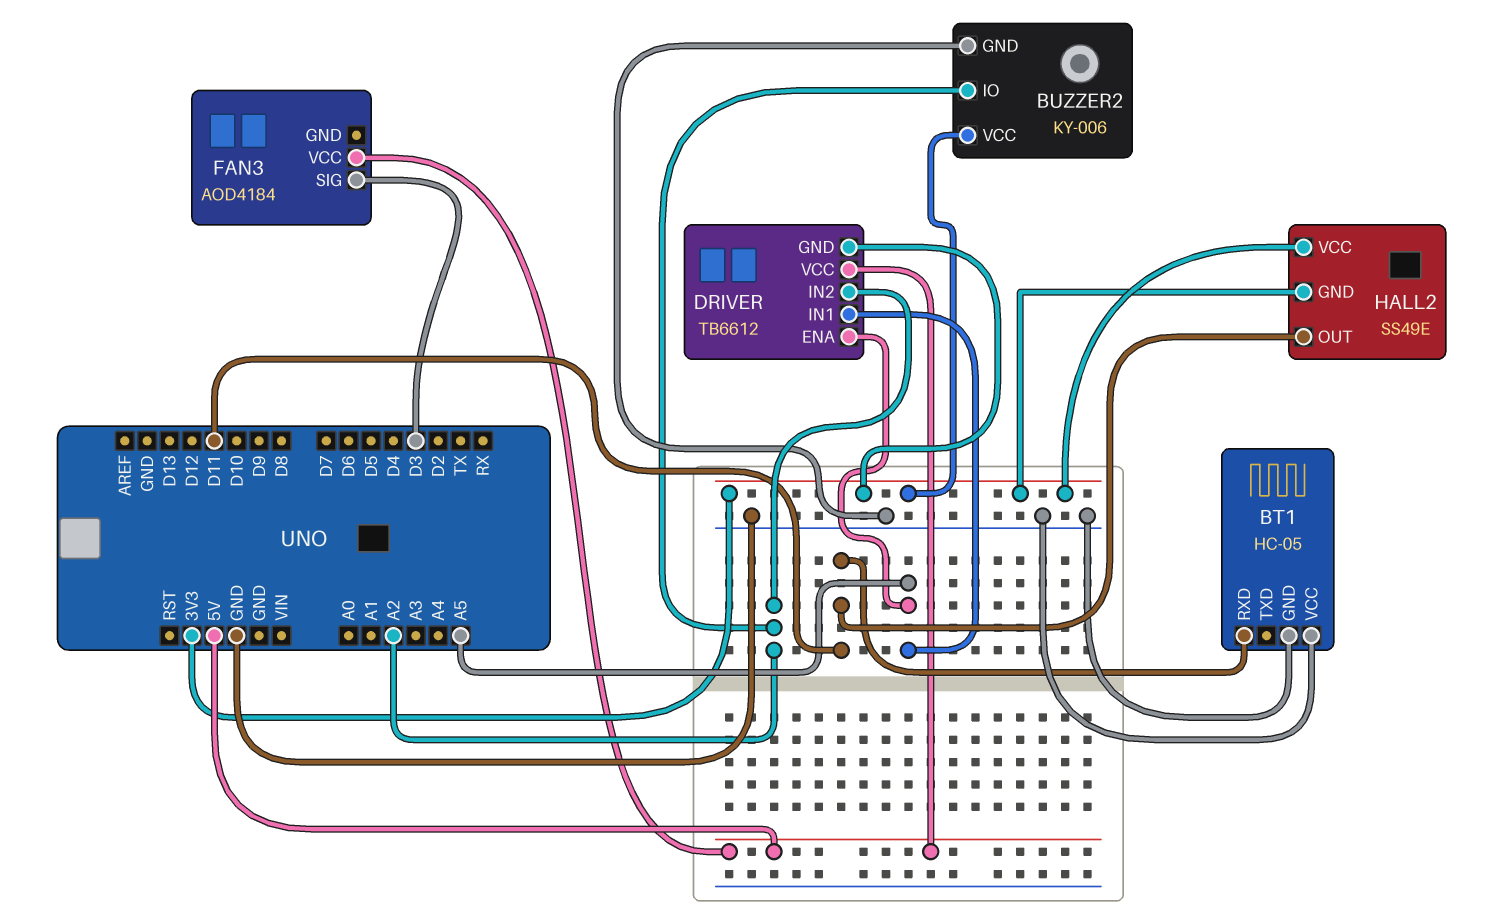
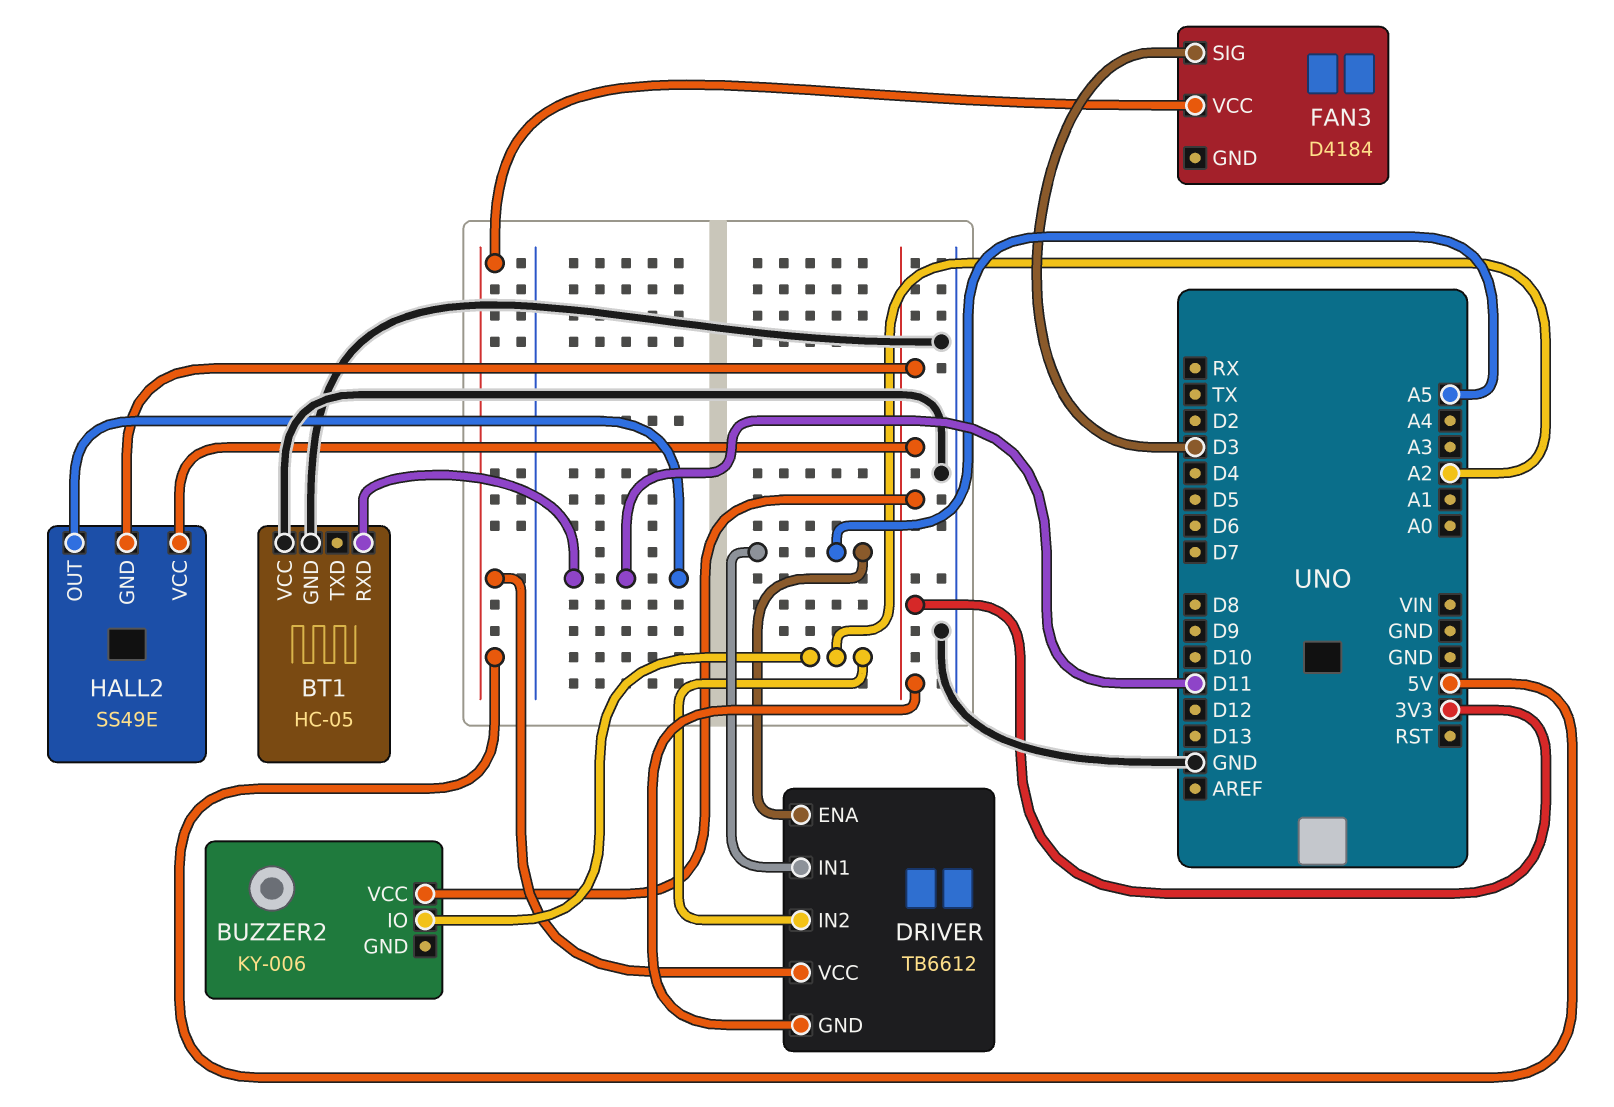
BUZZER2 pin GND: GND -> none
FAN3: AOD4184 -> D4184

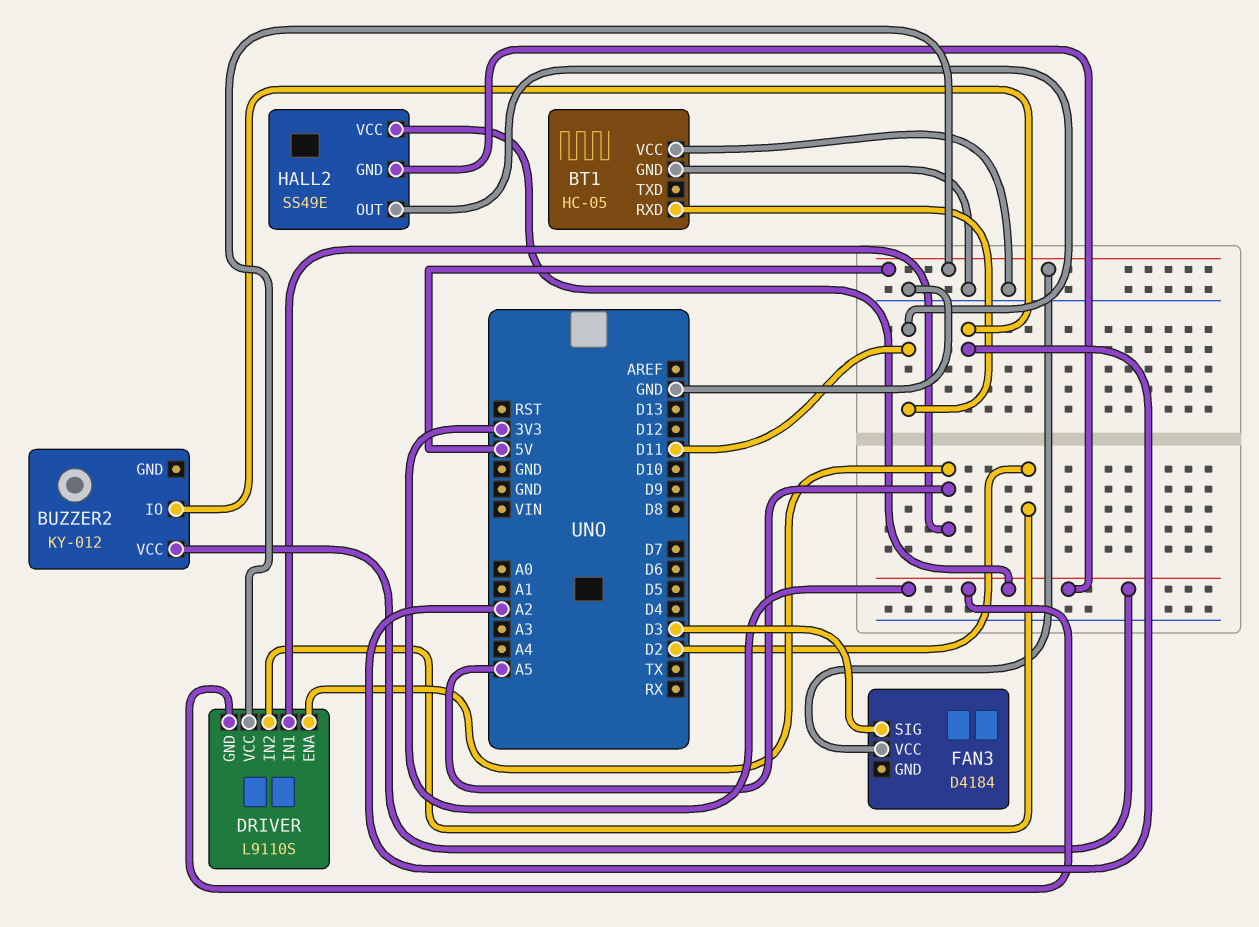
BUZZER2: KY-006 -> KY-012
DRIVER: TB6612 -> L9110S
DRIVER pin IN2: A2 -> D2

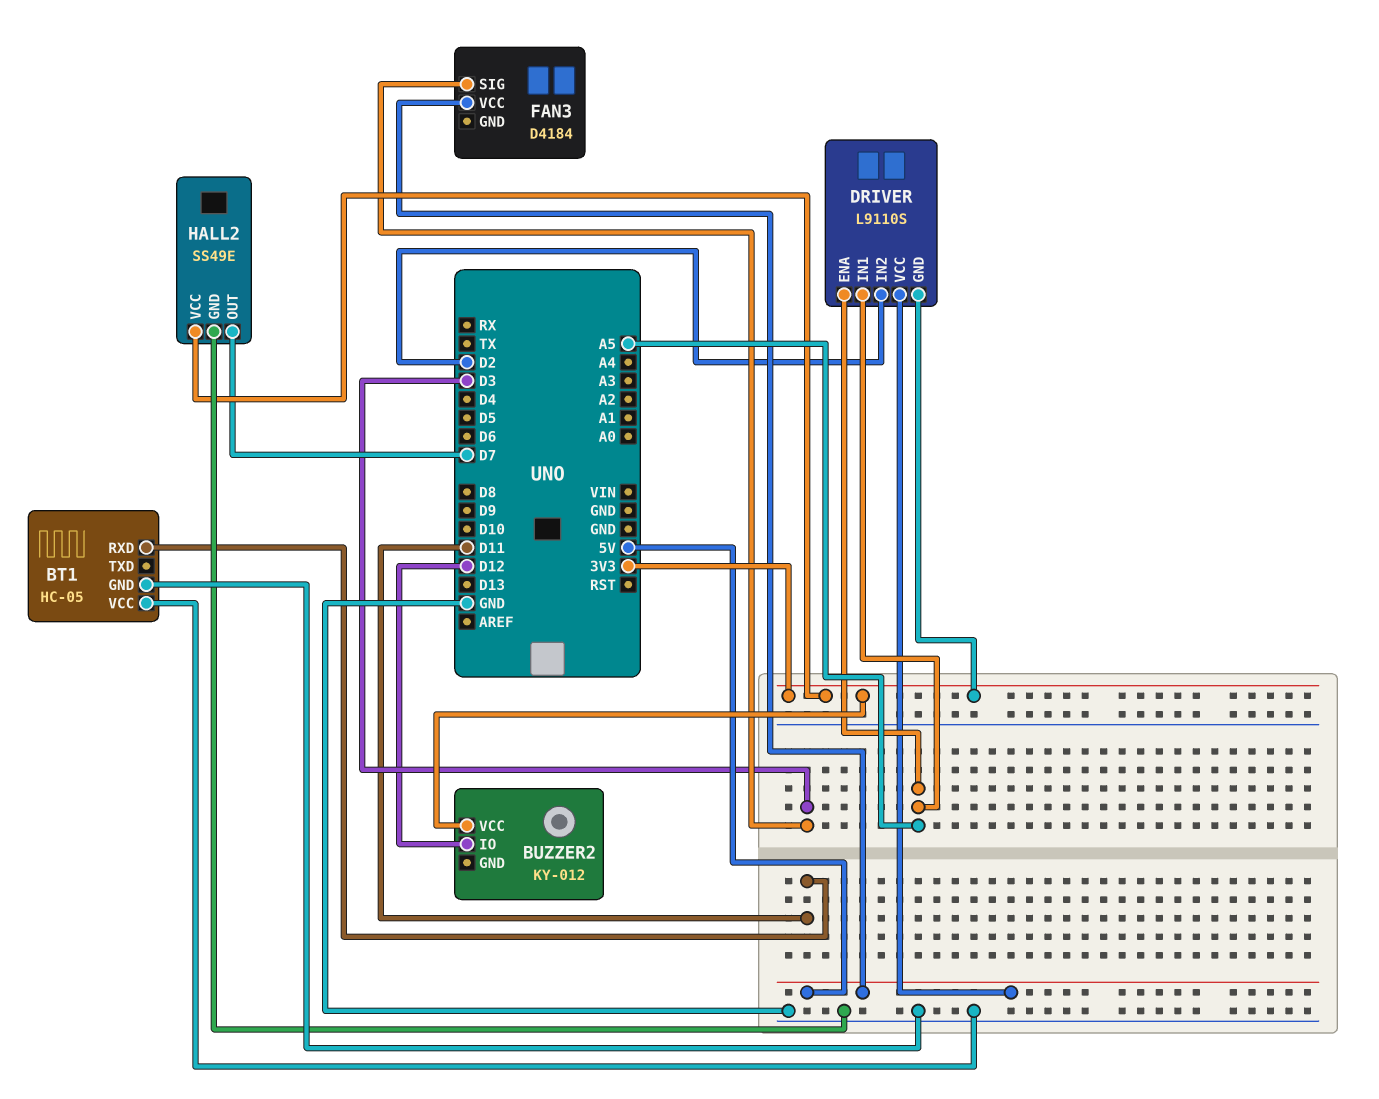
BUZZER2 pin IO: A2 -> D12
HALL2 pin GND: 3V3 -> GND
HALL2 pin OUT: D11 -> D7

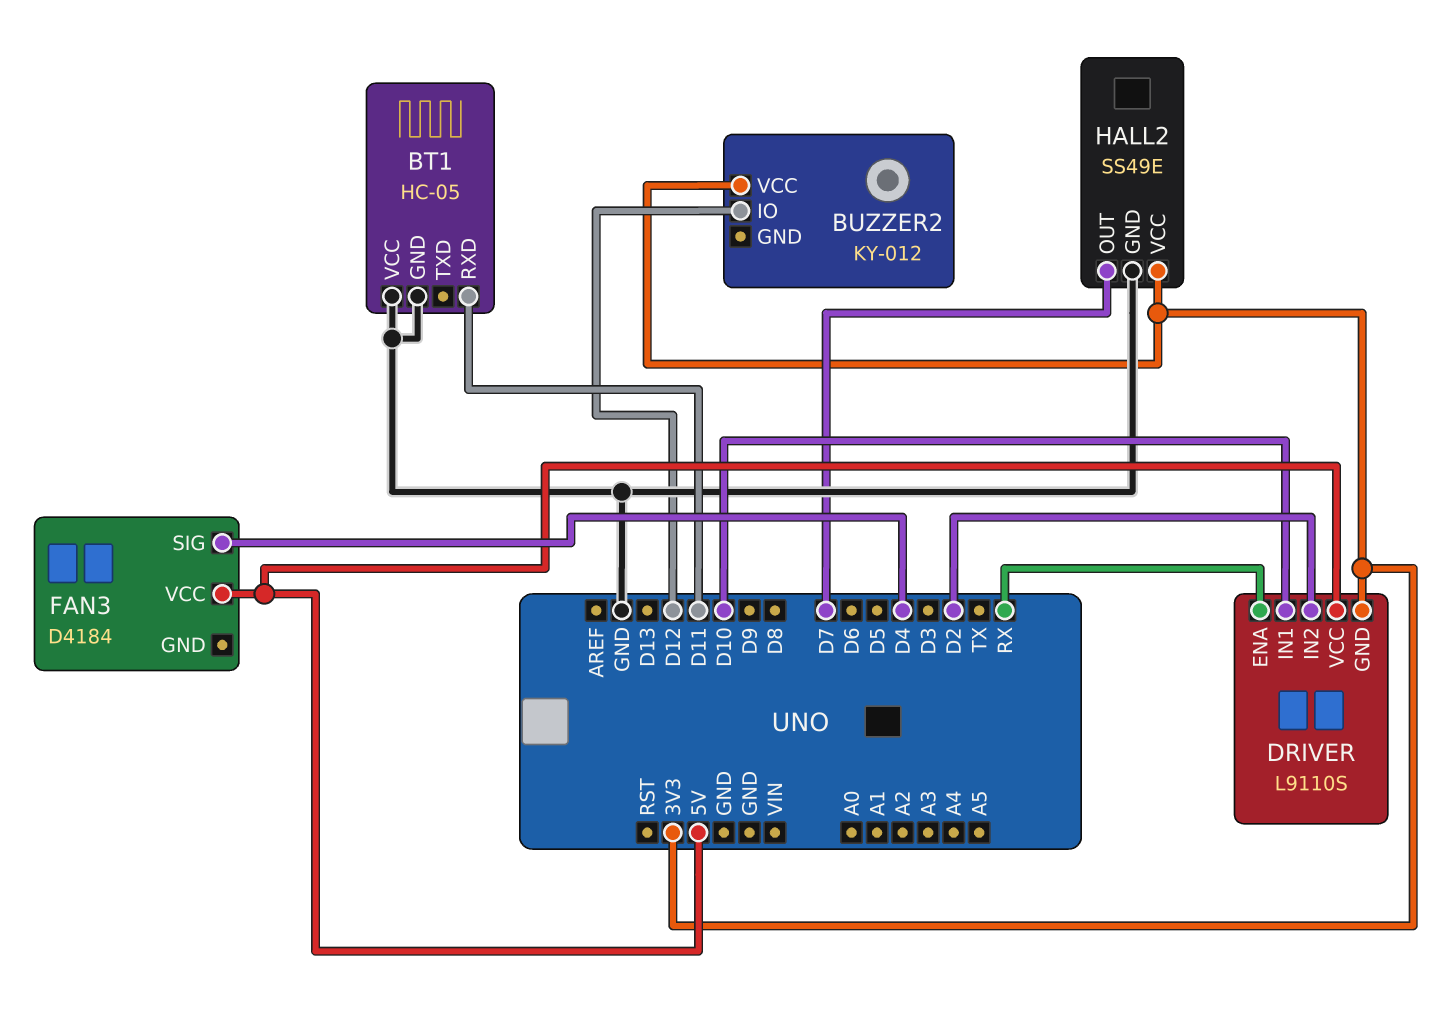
DRIVER pin ENA: A5 -> RX
DRIVER pin IN1: A5 -> D10
FAN3 pin SIG: D3 -> D4

